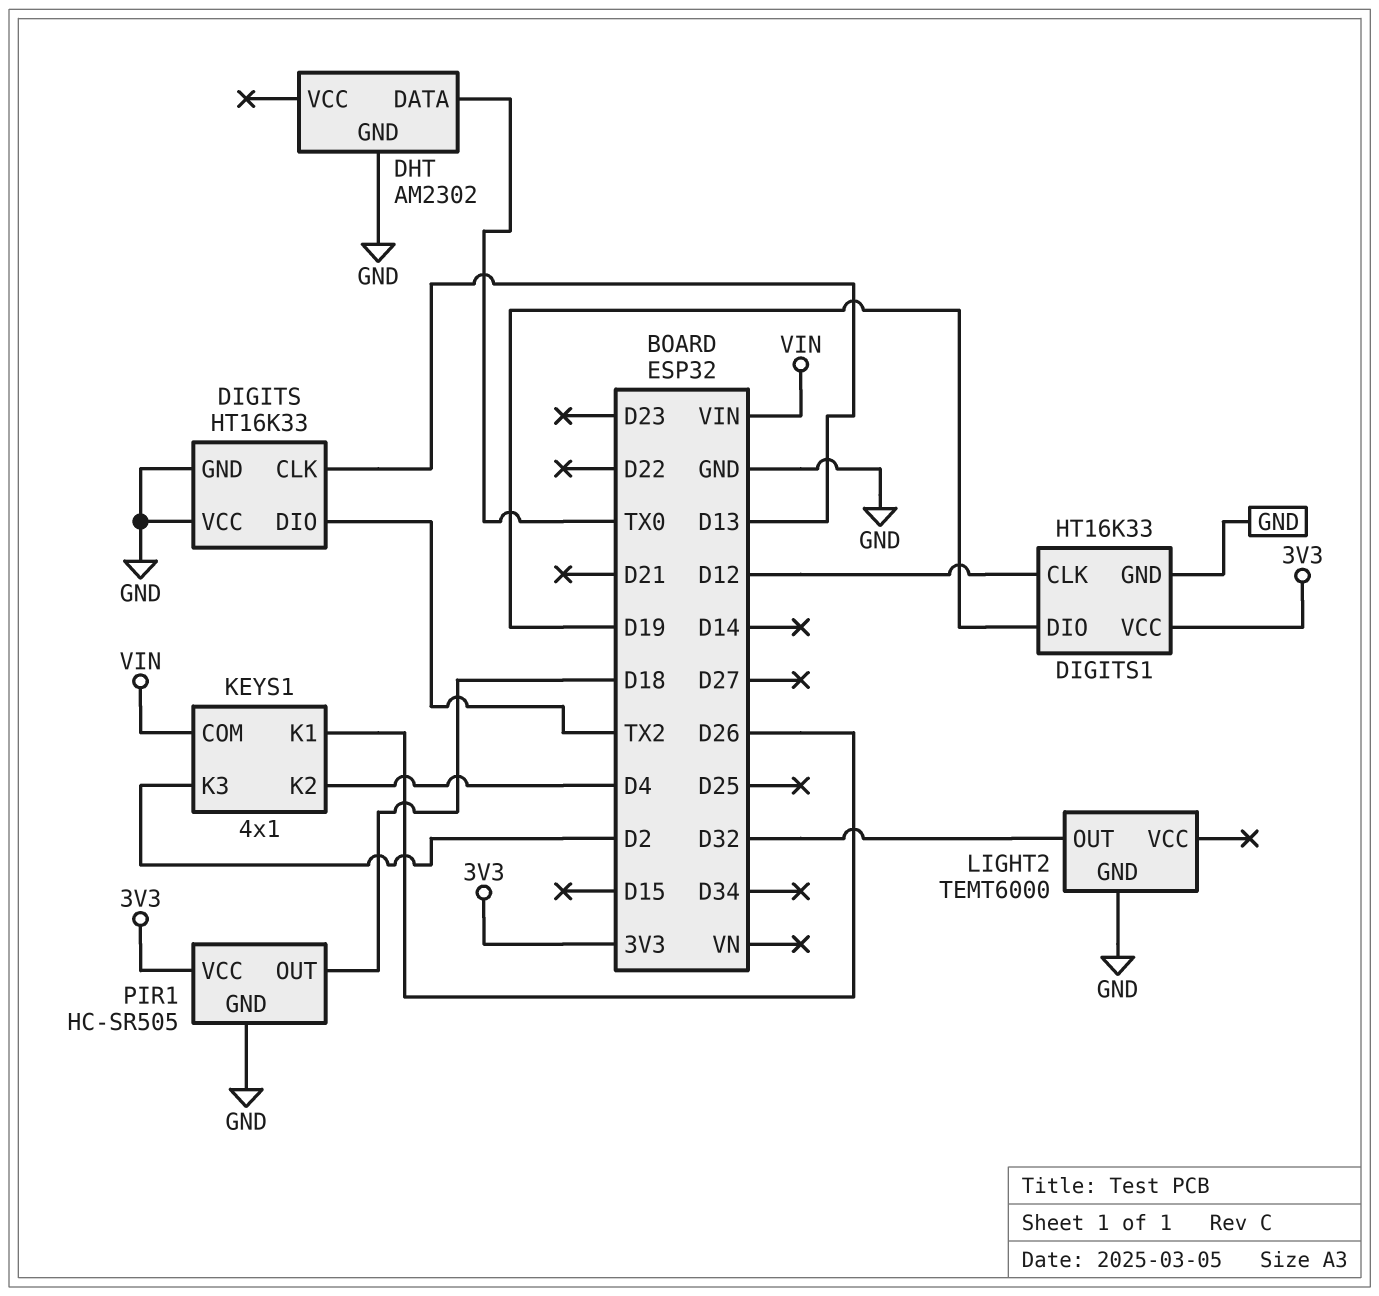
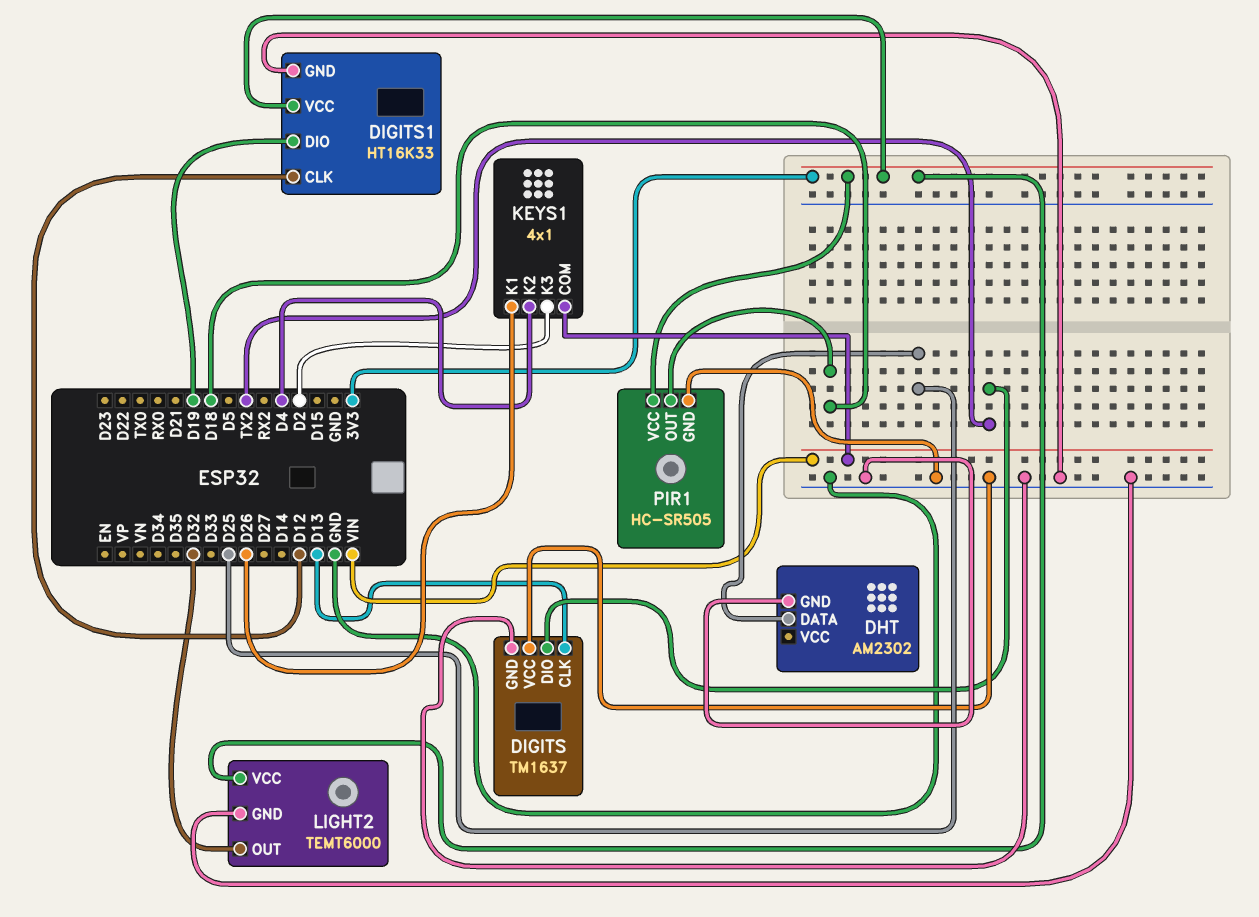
DHT pin DATA: TX0 -> D25
DIGITS: HT16K33 -> TM1637
LIGHT2 pin VCC: none -> 3V3

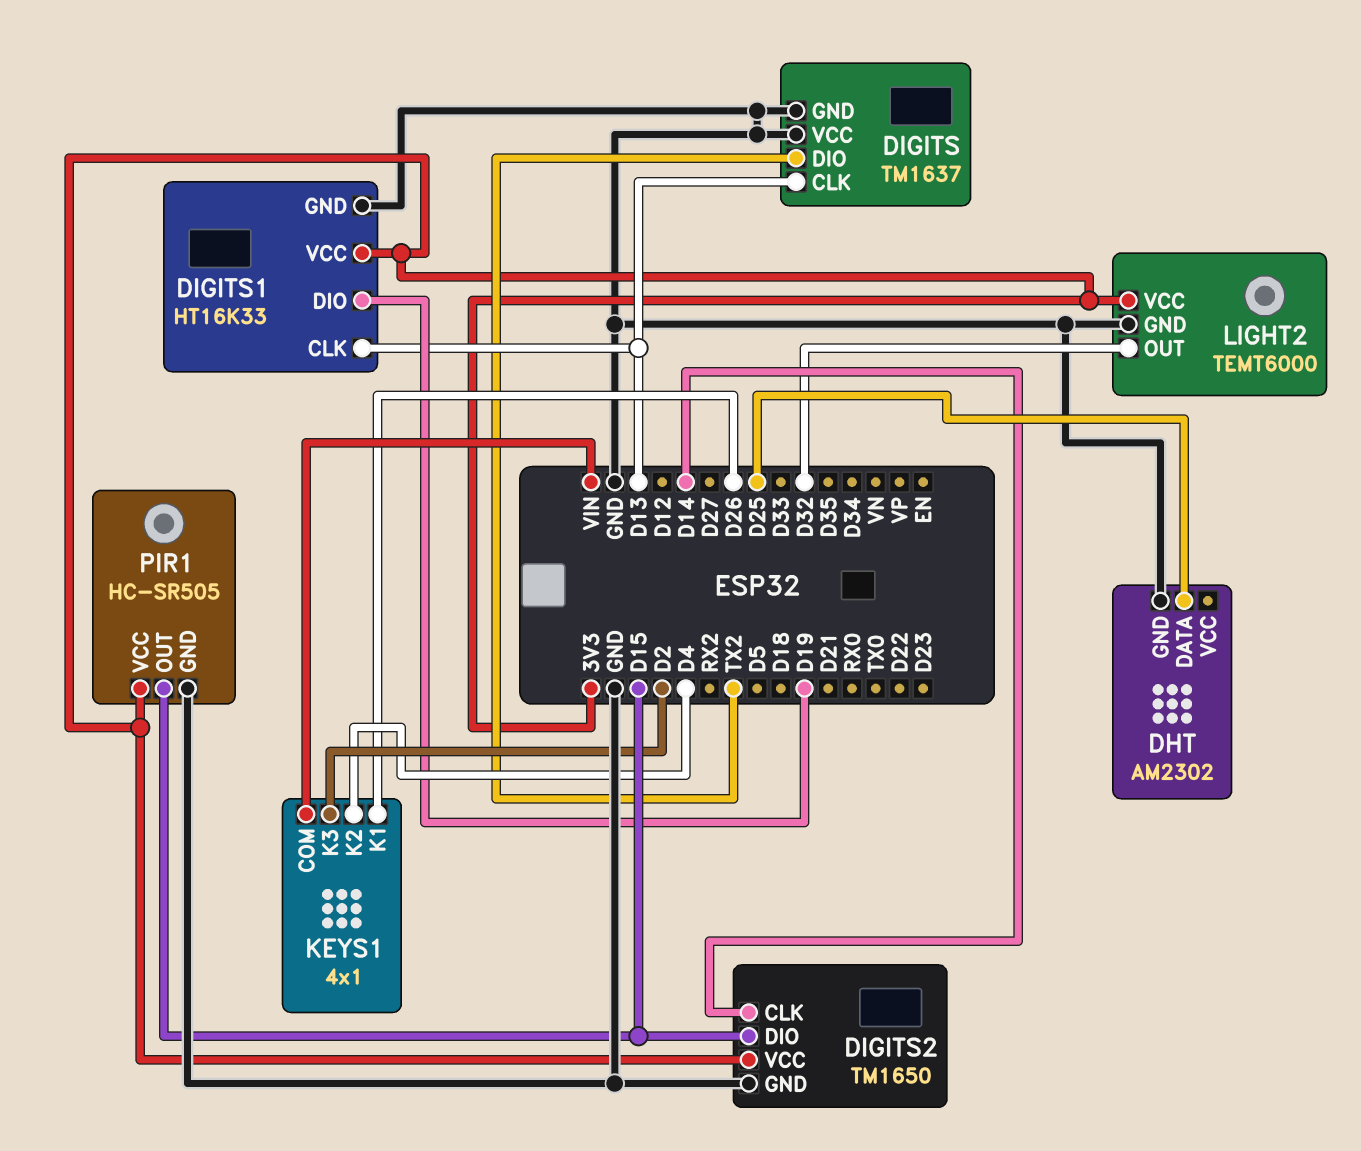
DIGITS1 pin CLK: D12 -> D13
DIGITS2: none -> TM1650
DIGITS2 pin CLK: none -> D14
DIGITS2 pin DIO: none -> D15
DIGITS2 pin GND: none -> GND
DIGITS2 pin VCC: none -> 3V3
PIR1 pin OUT: D18 -> D15

